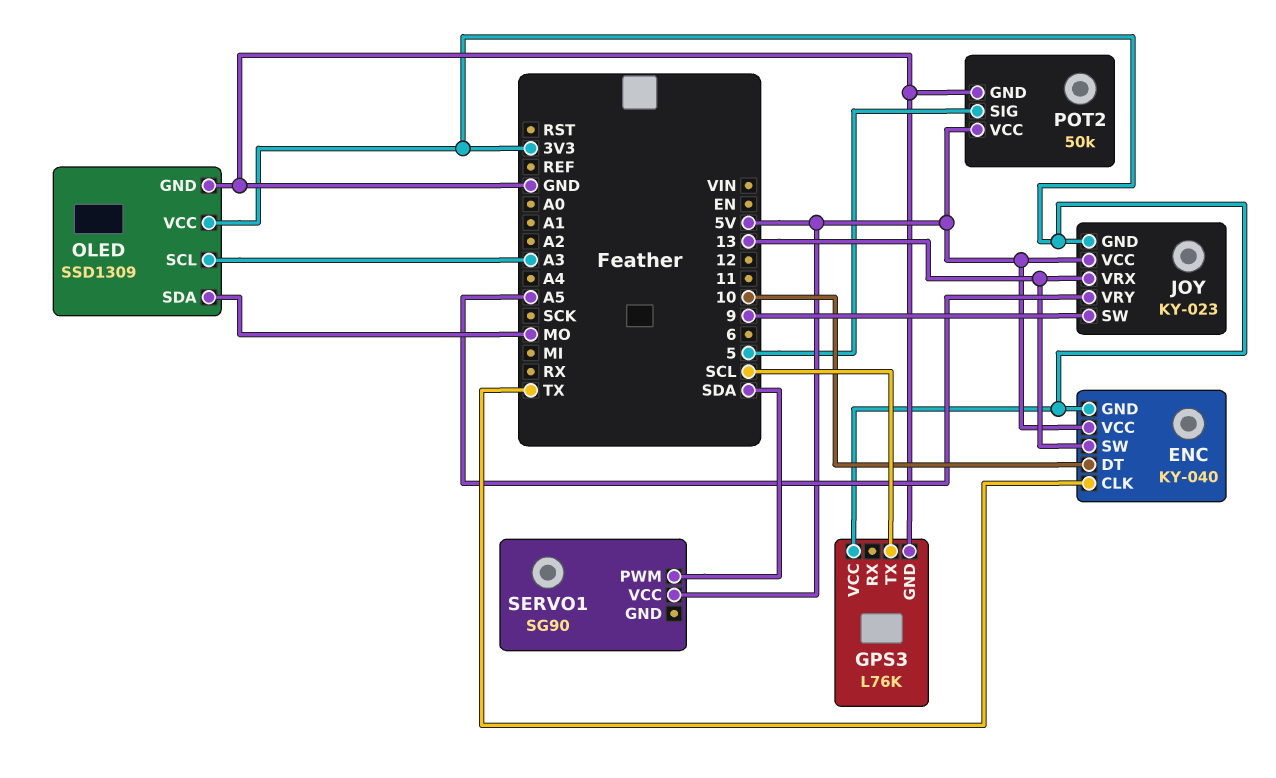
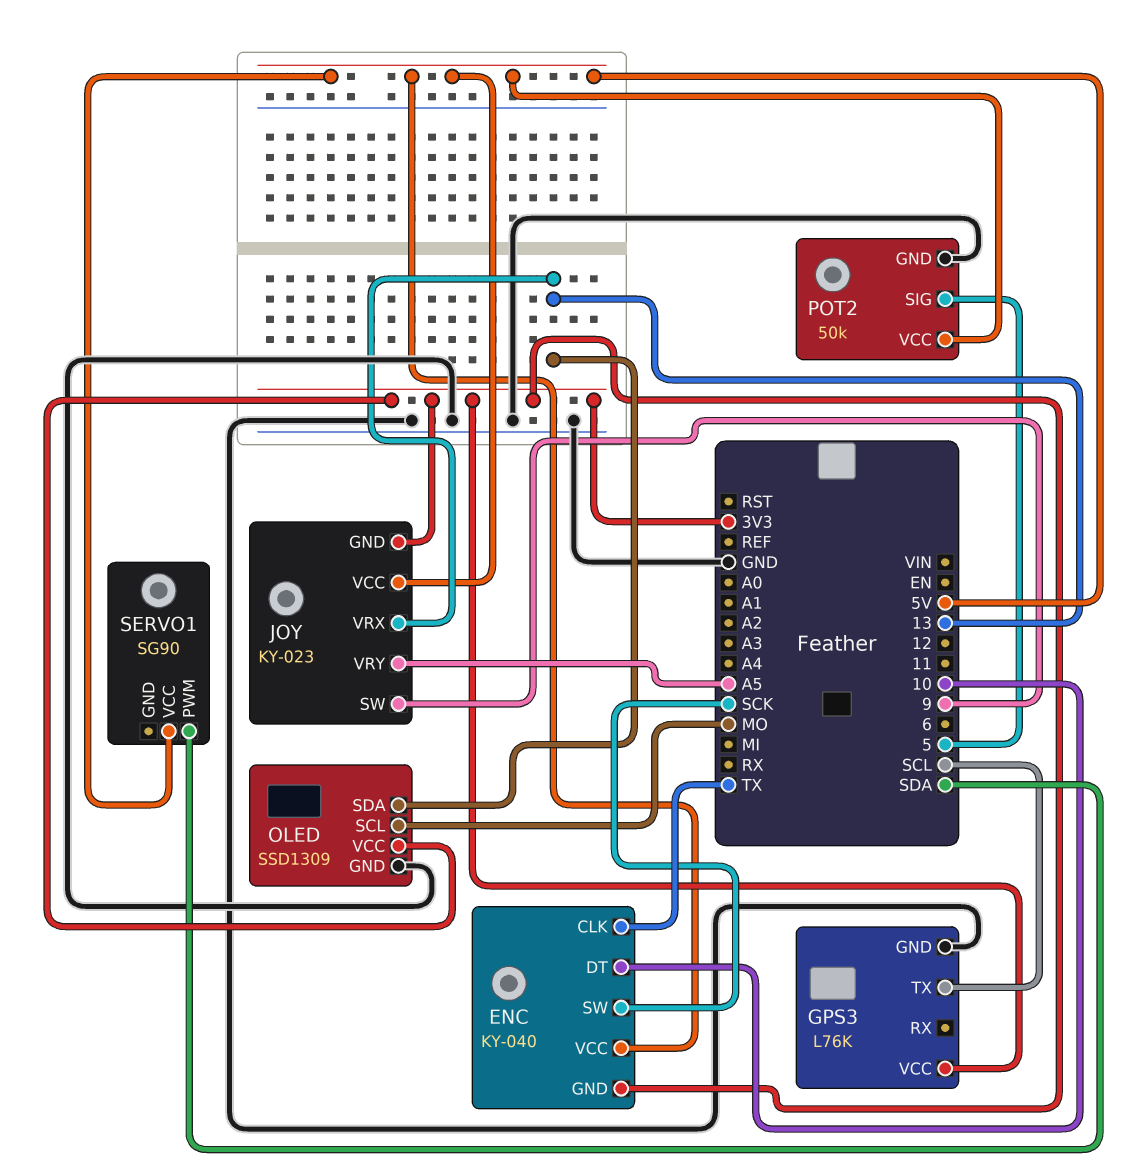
ENC pin SW: 13 -> SCK
OLED pin SCL: A3 -> MO
OLED pin SDA: MO -> 13

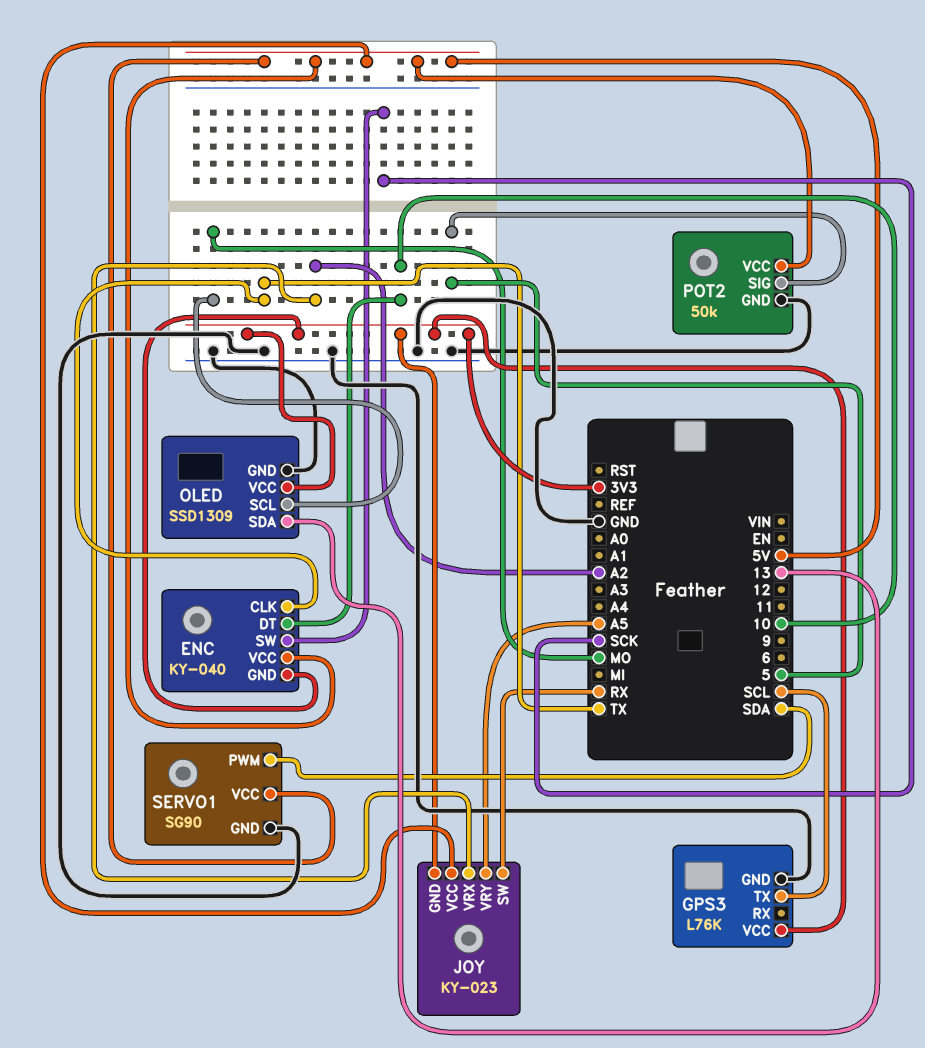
JOY pin SW: 9 -> RX
JOY pin VRX: 13 -> A2
SERVO1 pin GND: none -> GND

